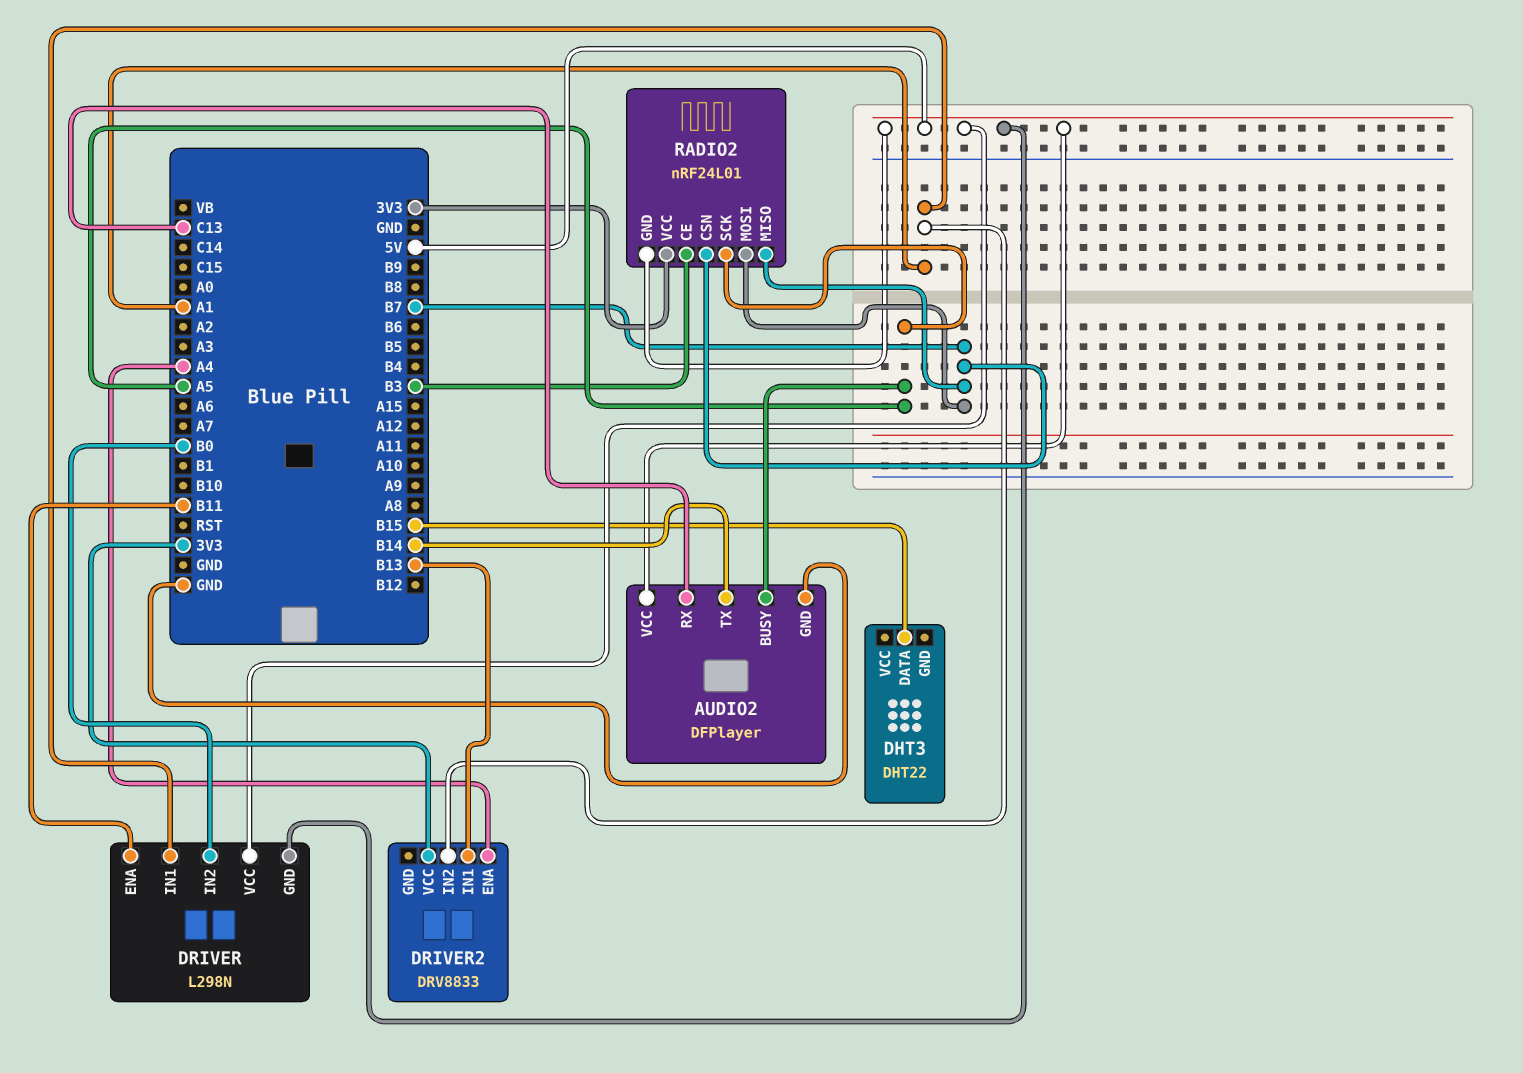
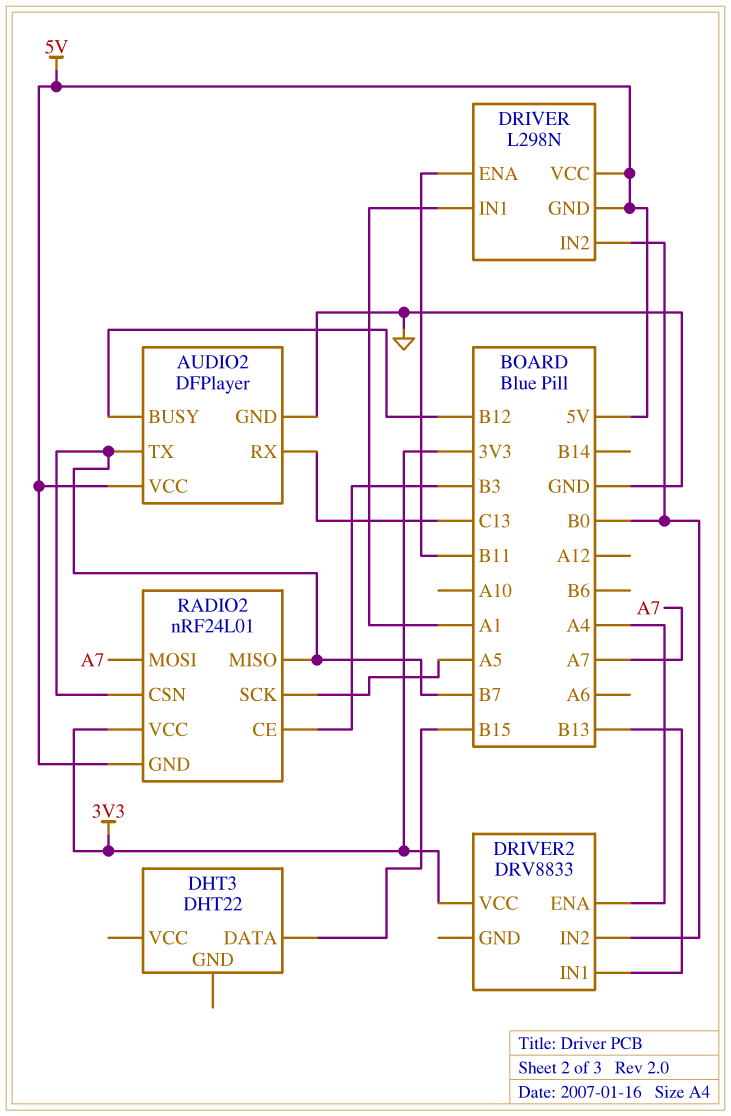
AUDIO2 pin BUSY: A5 -> B12
AUDIO2 pin TX: B14 -> B7
DRIVER2 pin IN2: A1 -> B0
RADIO2 pin MOSI: B7 -> A7

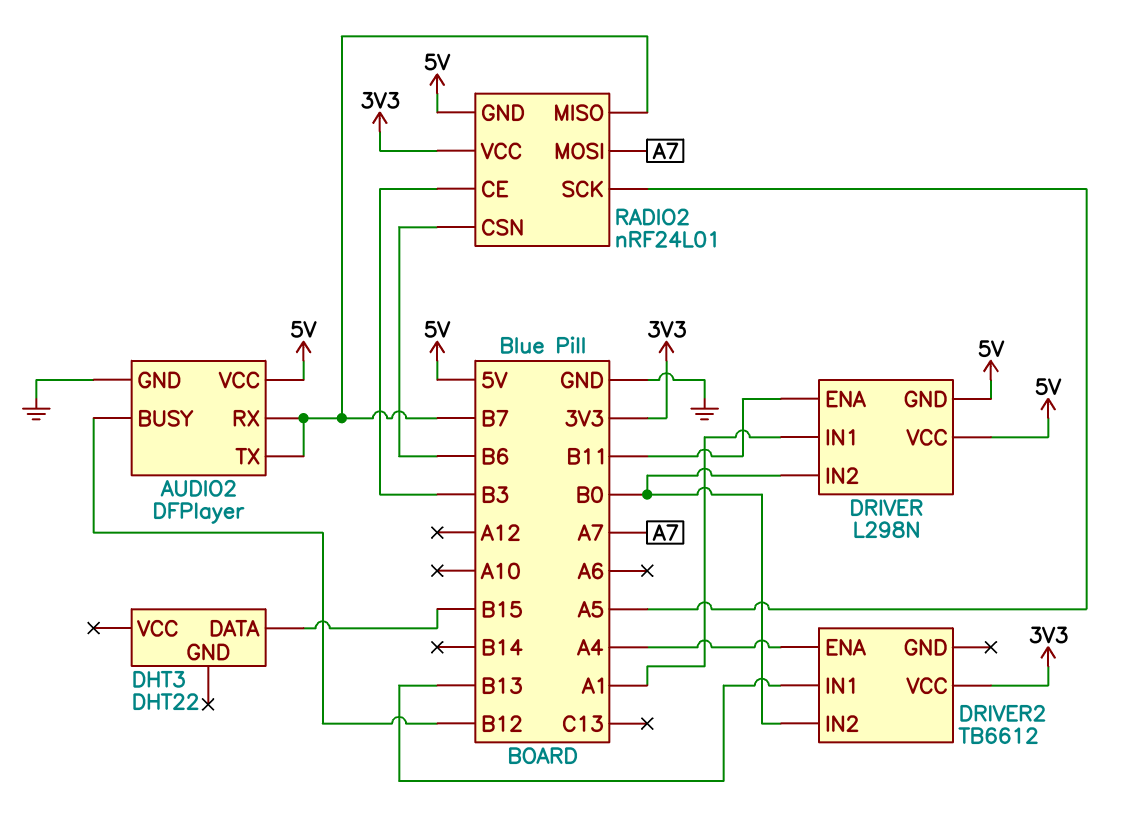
AUDIO2 pin RX: C13 -> B7
DRIVER2: DRV8833 -> TB6612
RADIO2 pin CSN: B7 -> B6

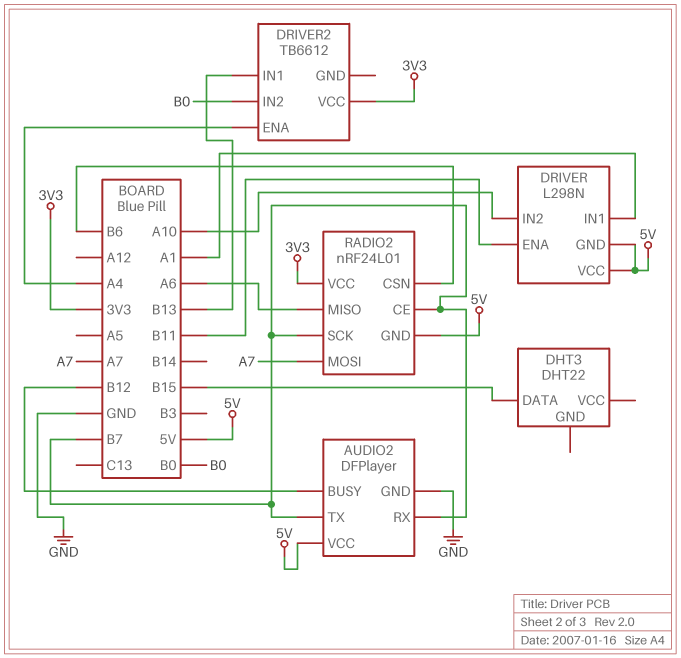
DRIVER pin IN2: B0 -> A10
RADIO2 pin CE: B3 -> B7
RADIO2 pin MISO: B7 -> A6
RADIO2 pin SCK: A5 -> B7

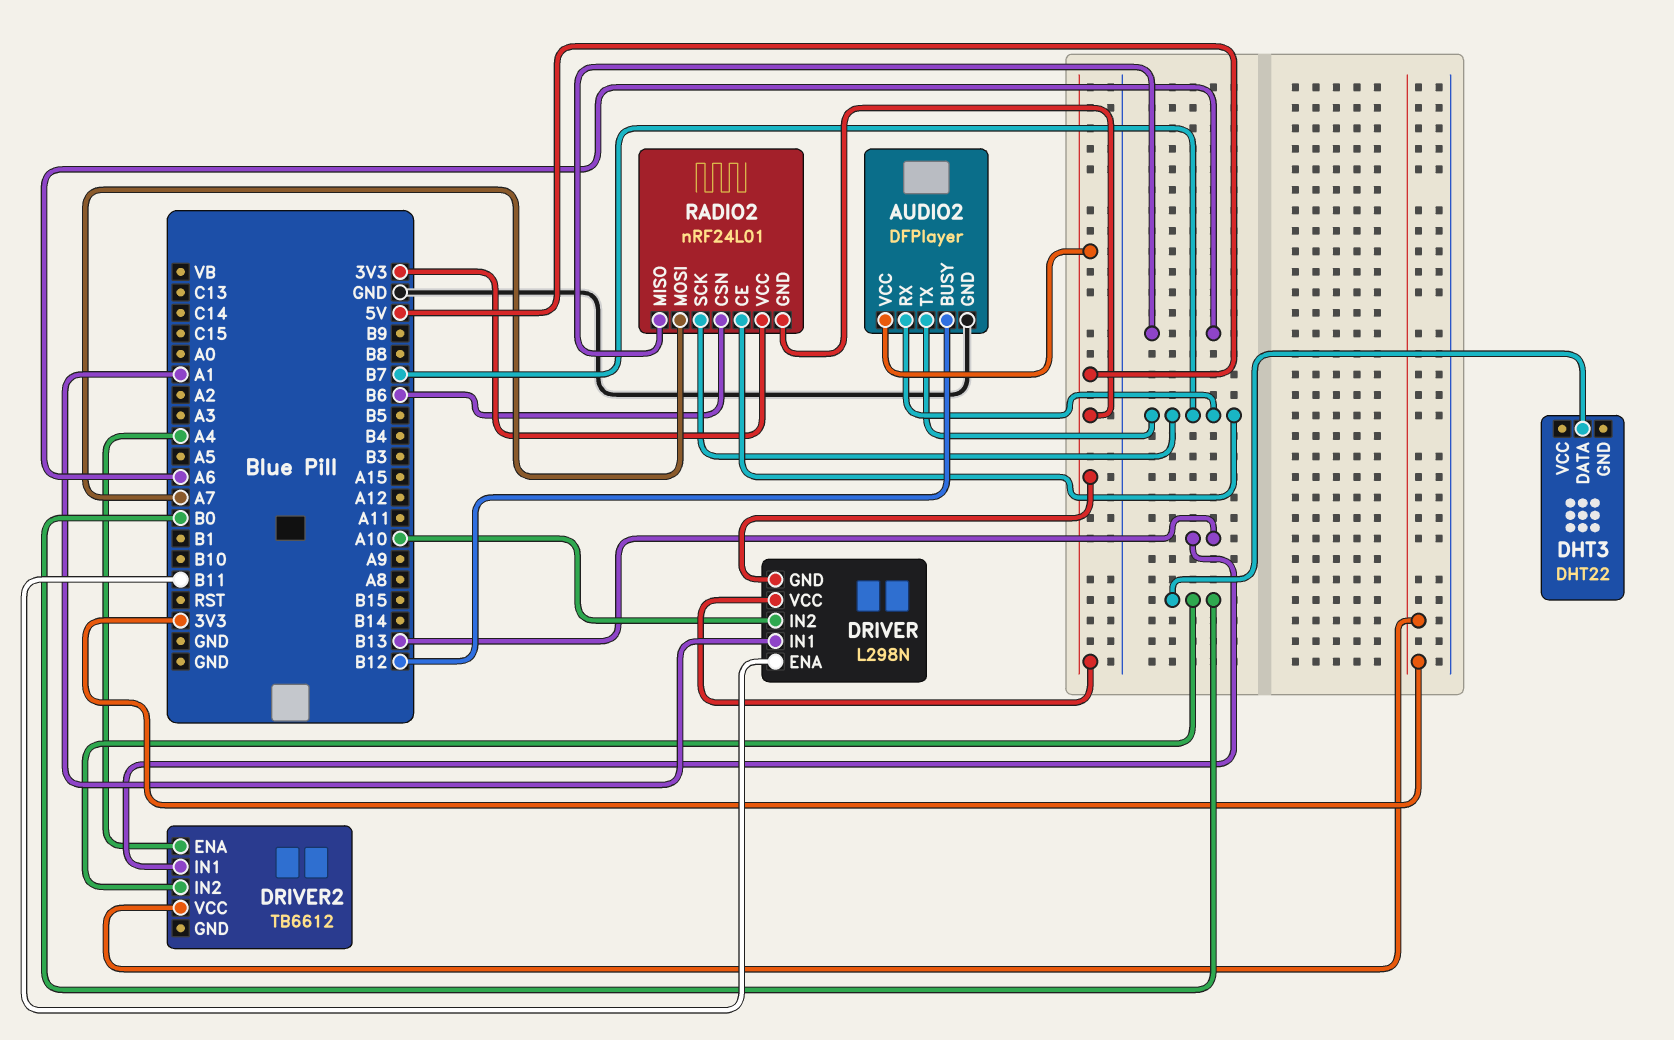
DHT3 pin DATA: B15 -> B0

